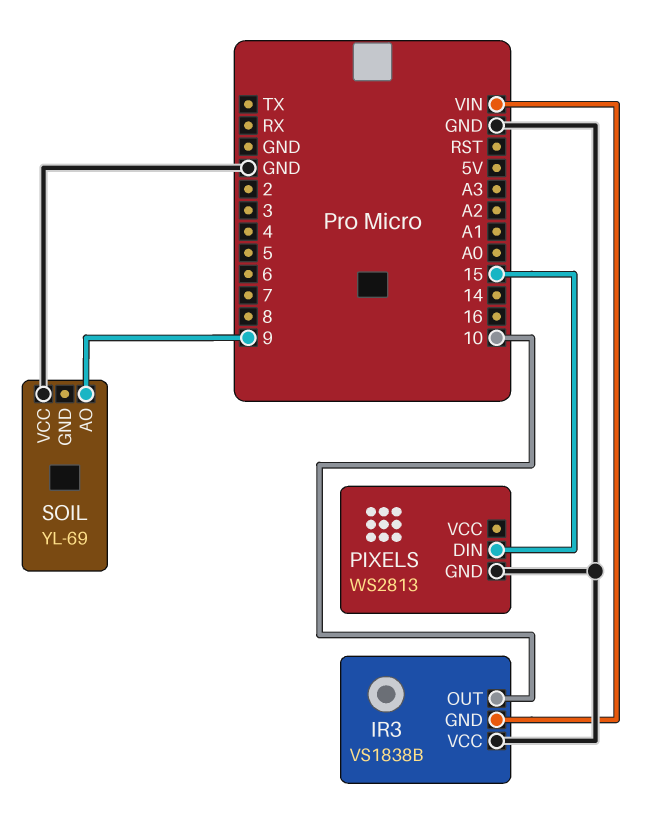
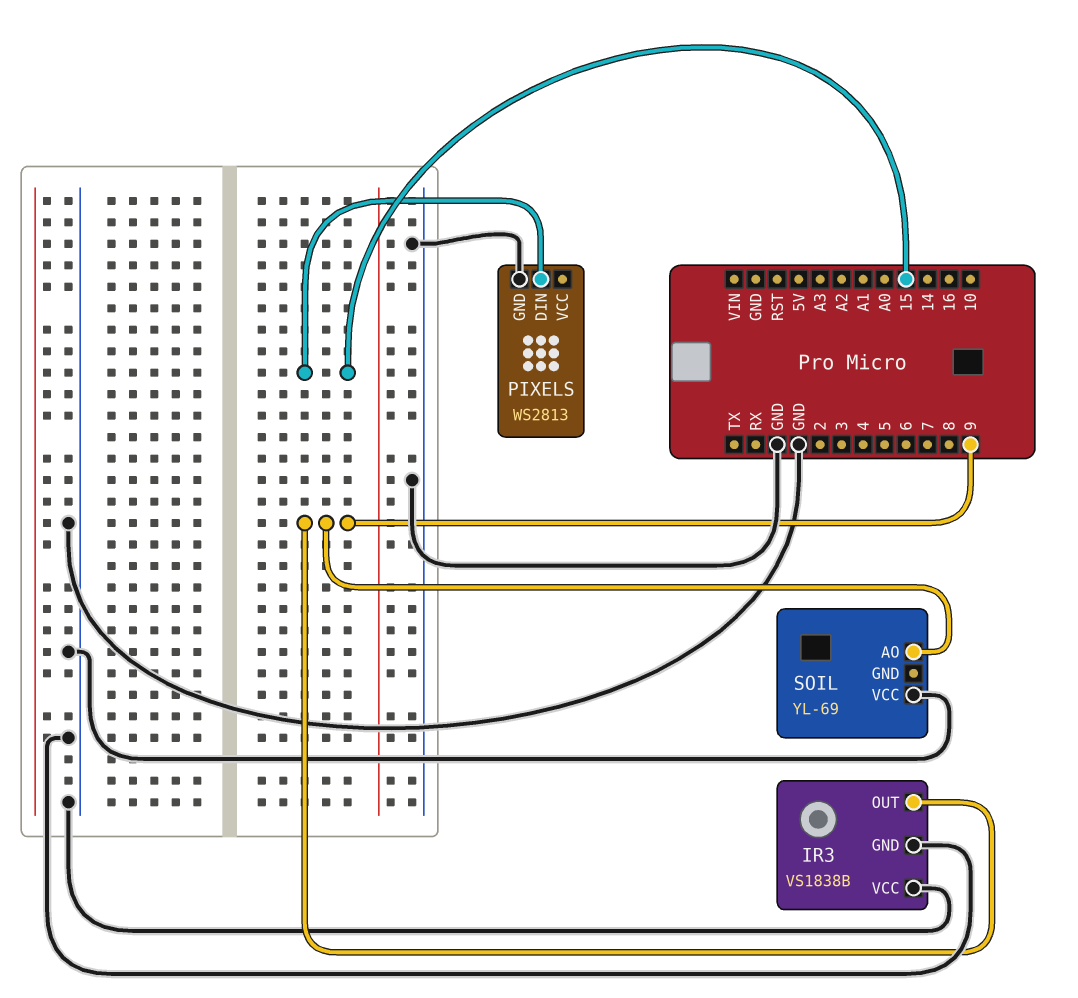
IR3 pin GND: VIN -> GND
IR3 pin OUT: 10 -> 9

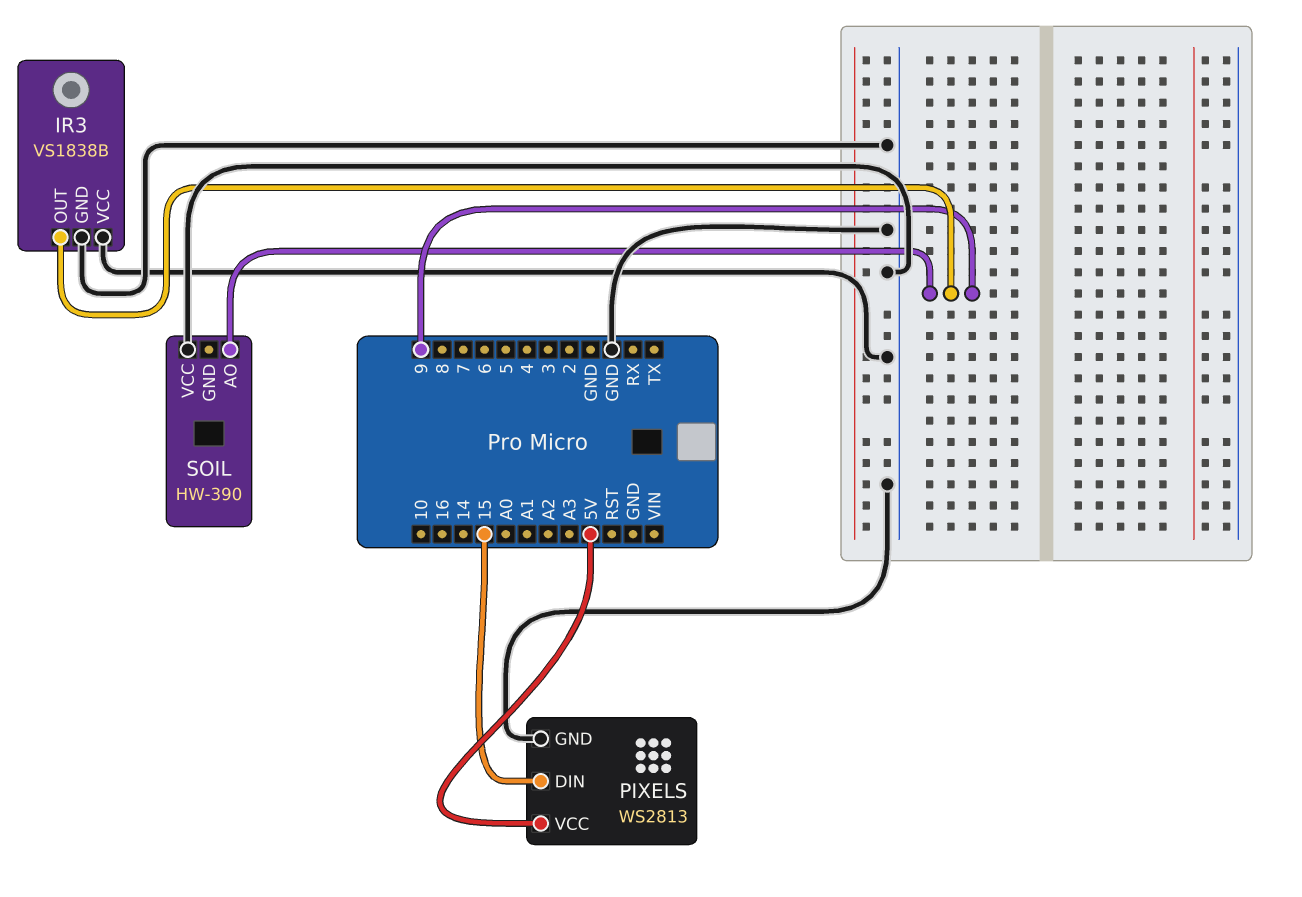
PIXELS pin VCC: none -> 5V
SOIL: YL-69 -> HW-390

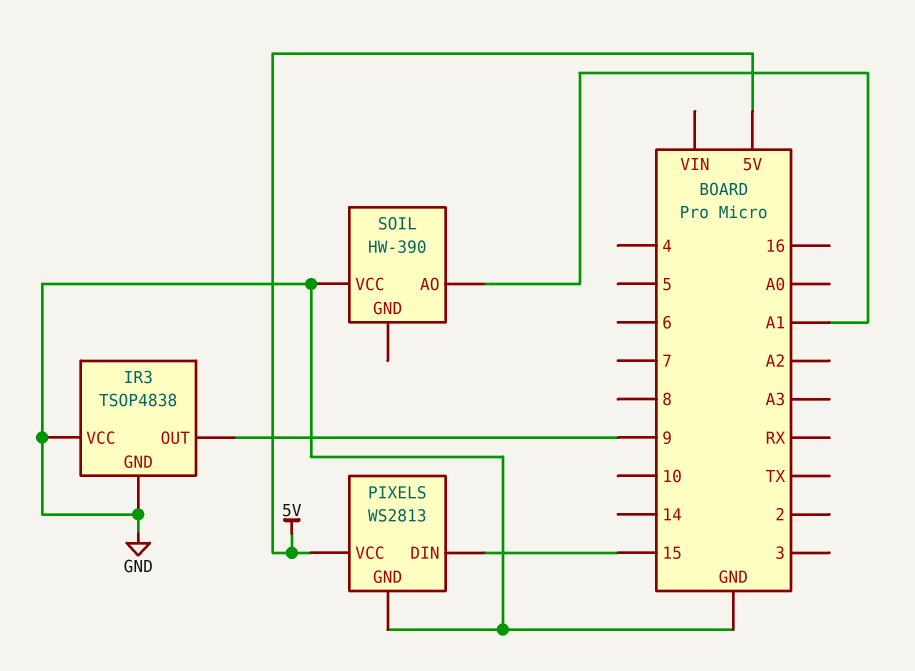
IR3: VS1838B -> TSOP4838
SOIL pin AO: 9 -> A1

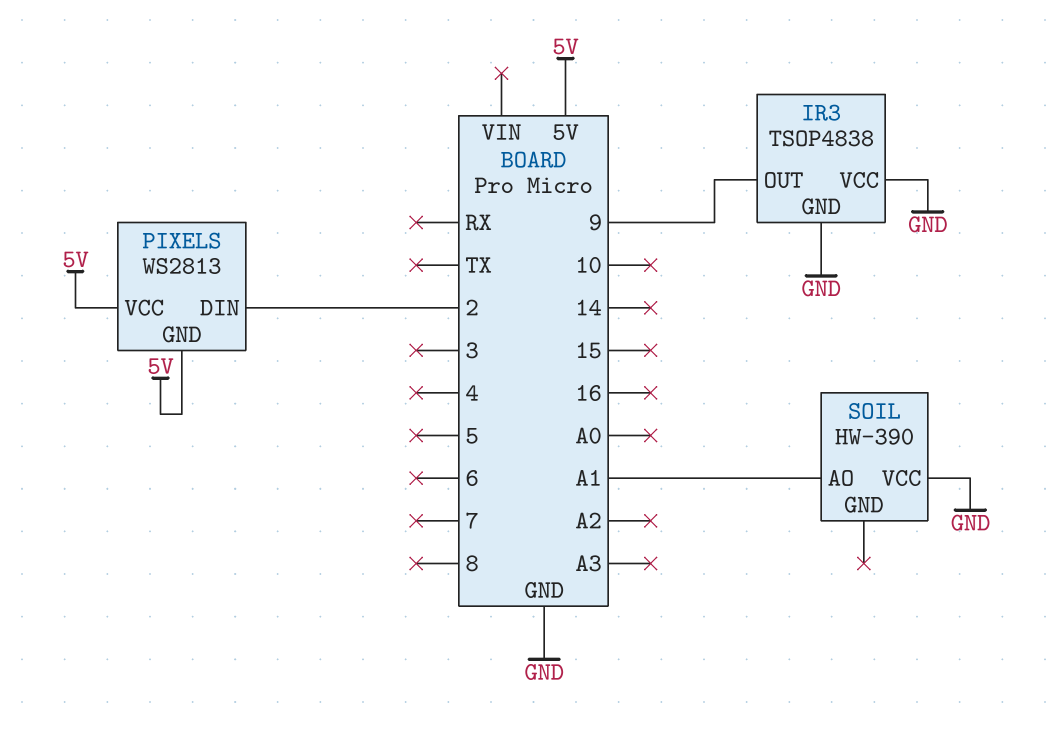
PIXELS pin DIN: 15 -> 2
PIXELS pin GND: GND -> 5V

